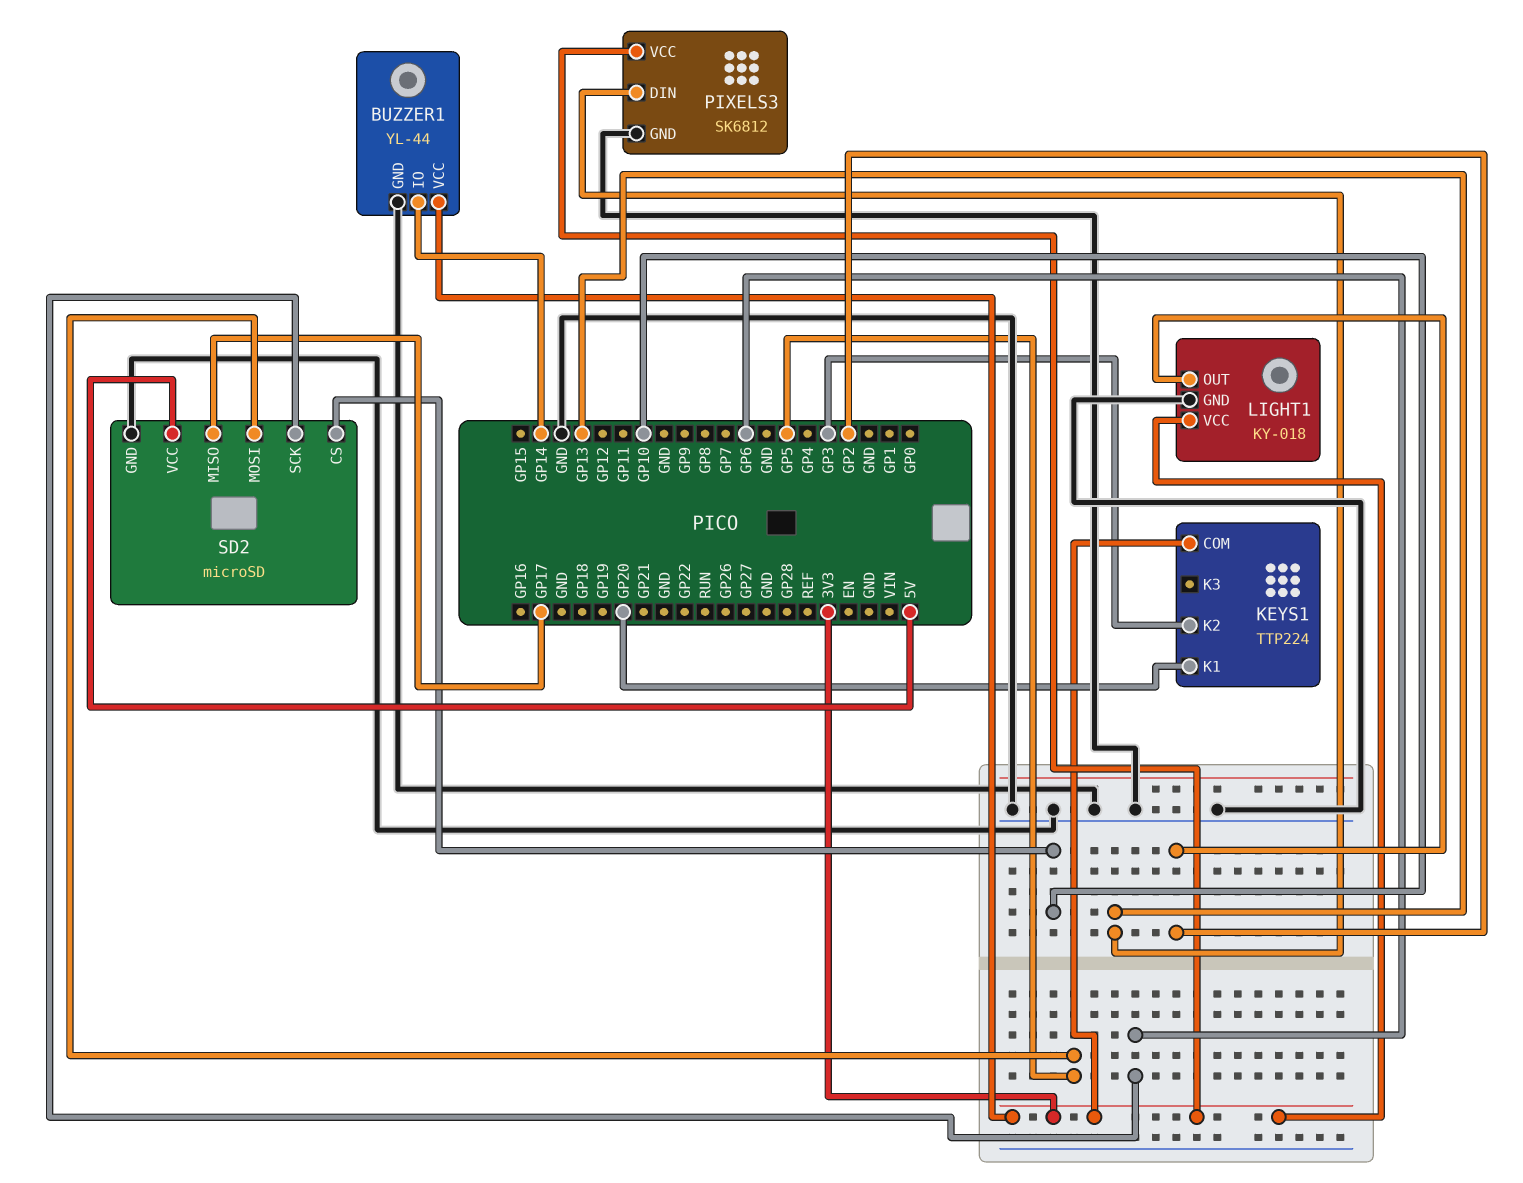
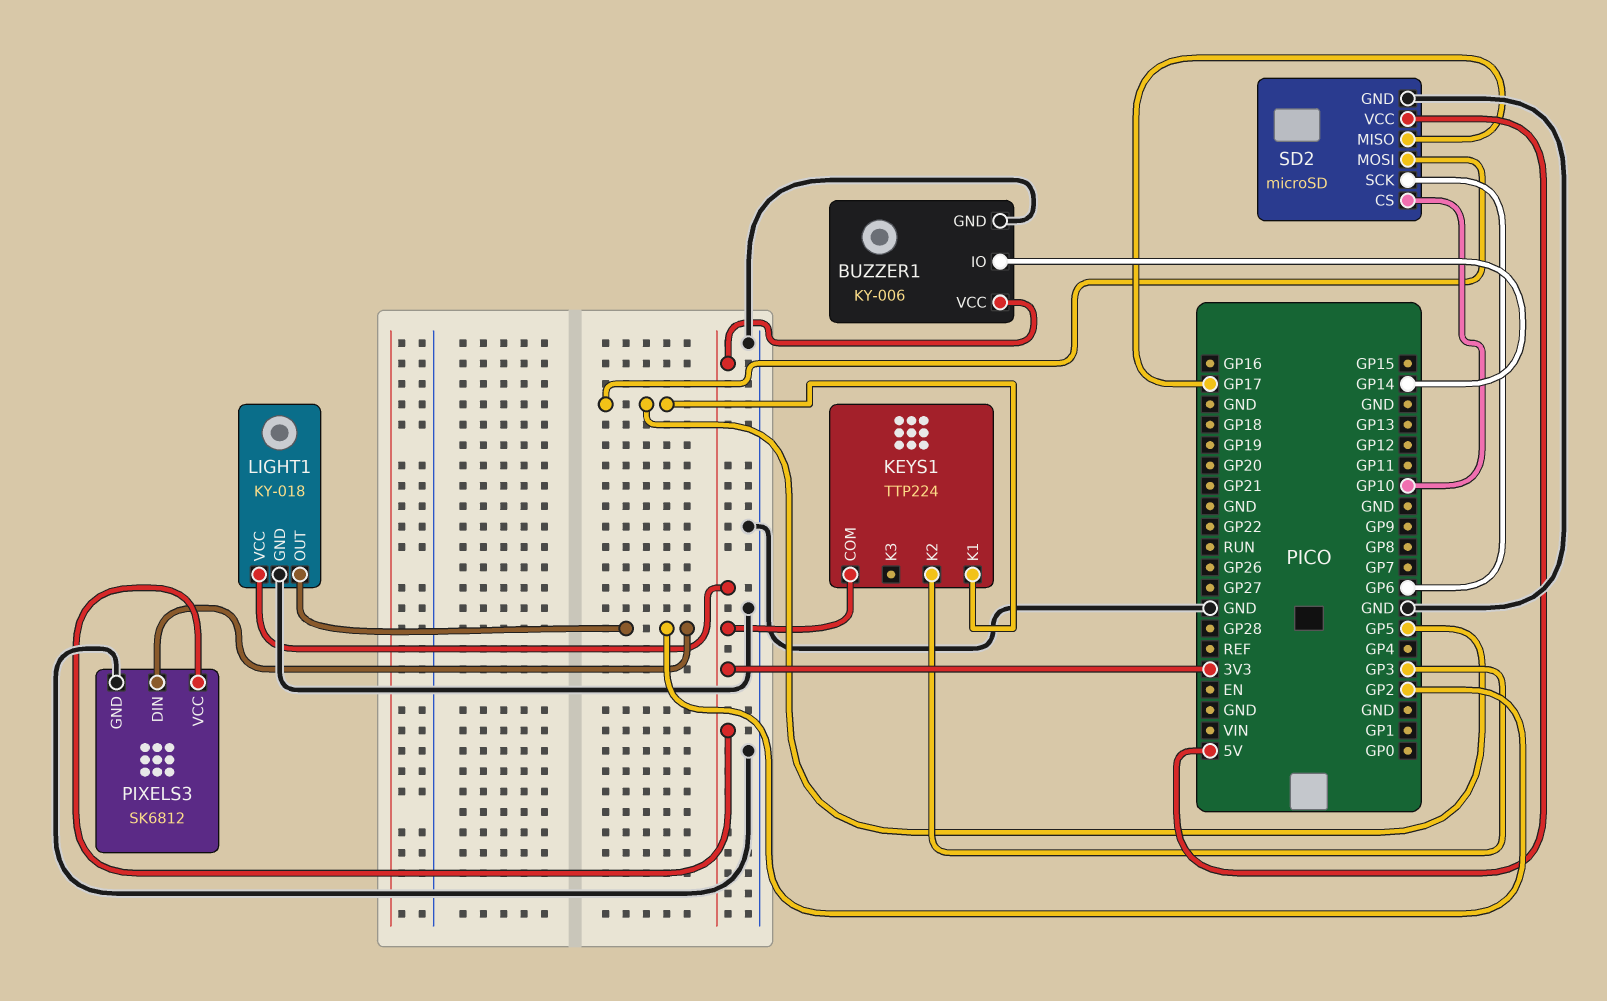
BUZZER1: YL-44 -> KY-006
KEYS1 pin K1: GP20 -> GP5
PIXELS3 pin DIN: GP13 -> GP2

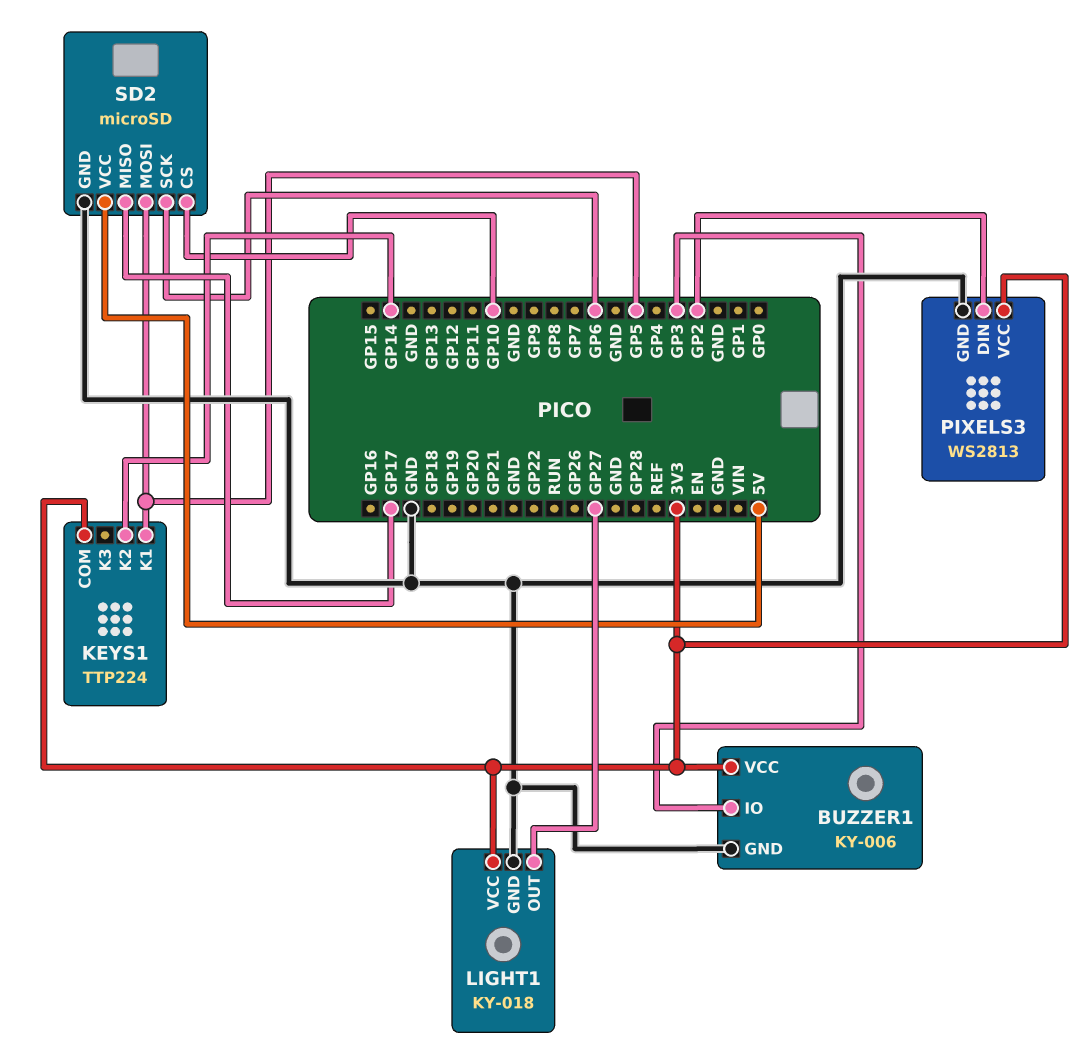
BUZZER1 pin IO: GP14 -> GP3
KEYS1 pin K2: GP3 -> GP14
LIGHT1 pin OUT: GP2 -> GP27
PIXELS3: SK6812 -> WS2813

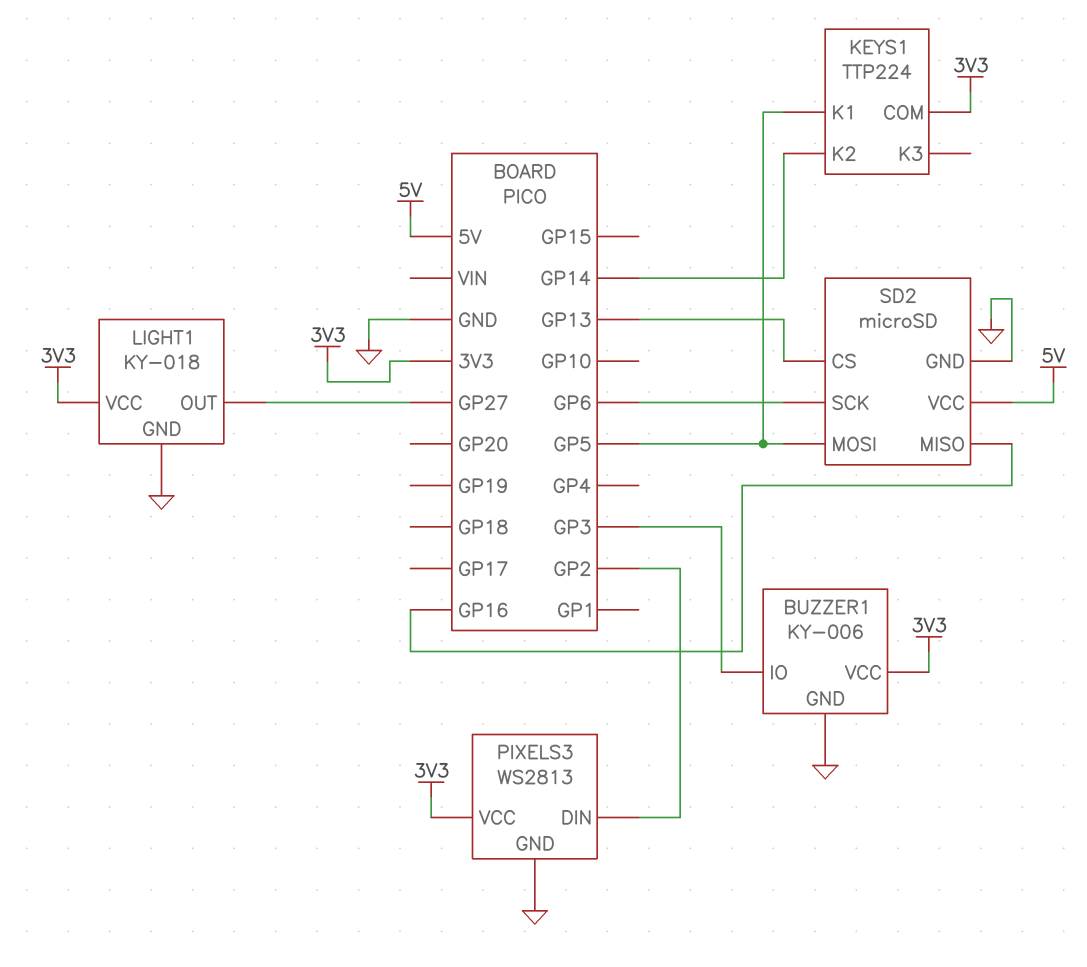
SD2 pin CS: GP10 -> GP13
SD2 pin MISO: GP17 -> GP16

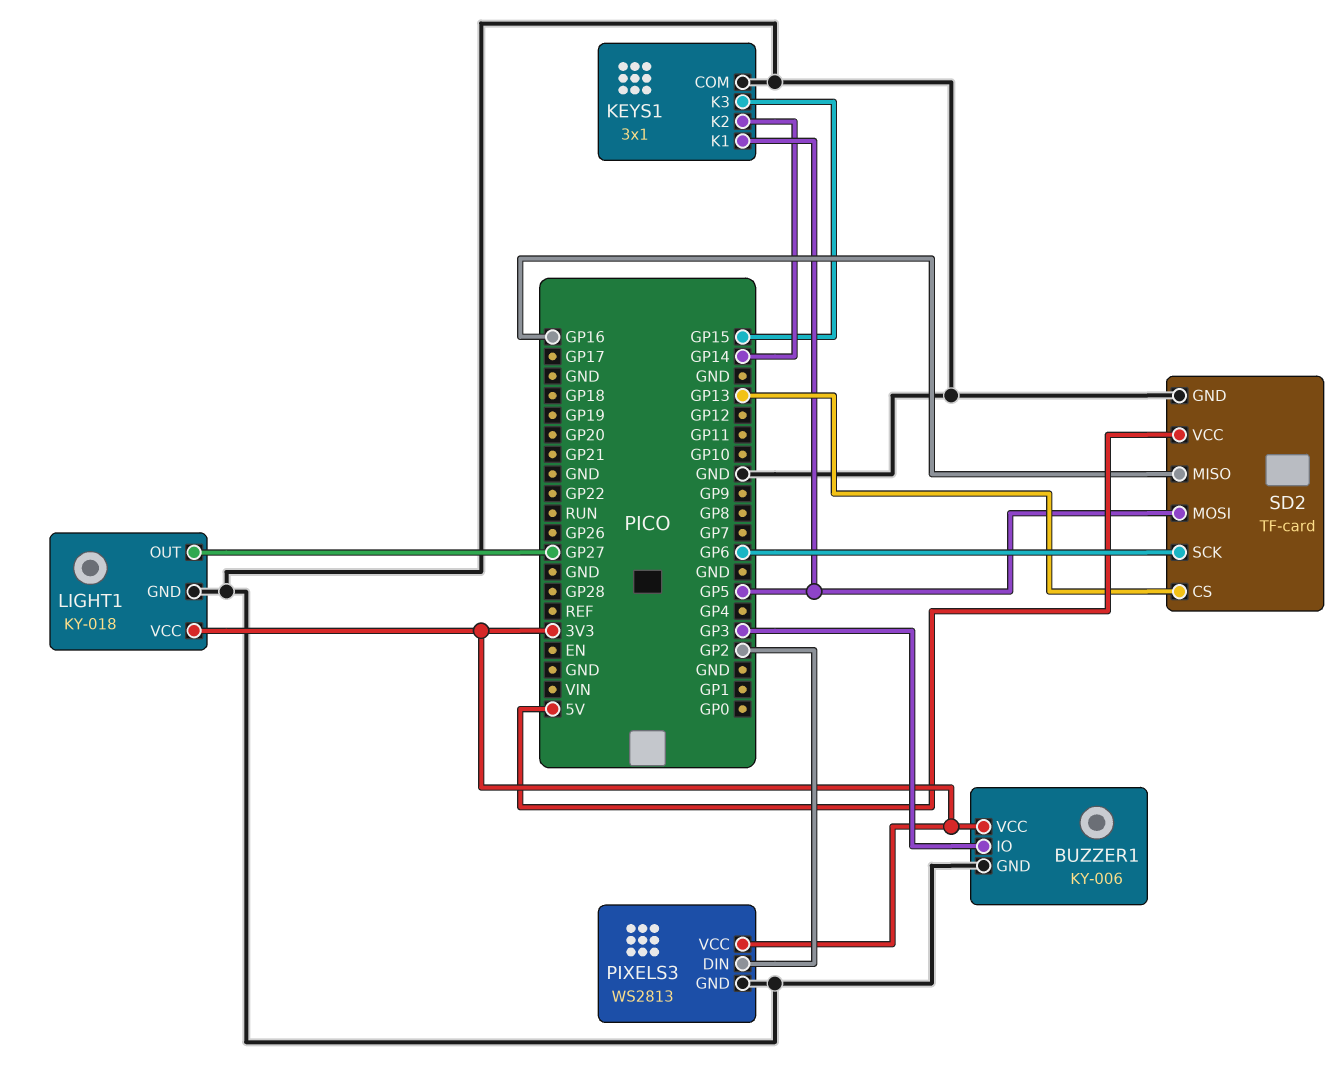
KEYS1: TTP224 -> 3x1
KEYS1 pin COM: 3V3 -> GND
KEYS1 pin K3: none -> GP15
SD2: microSD -> TF-card

